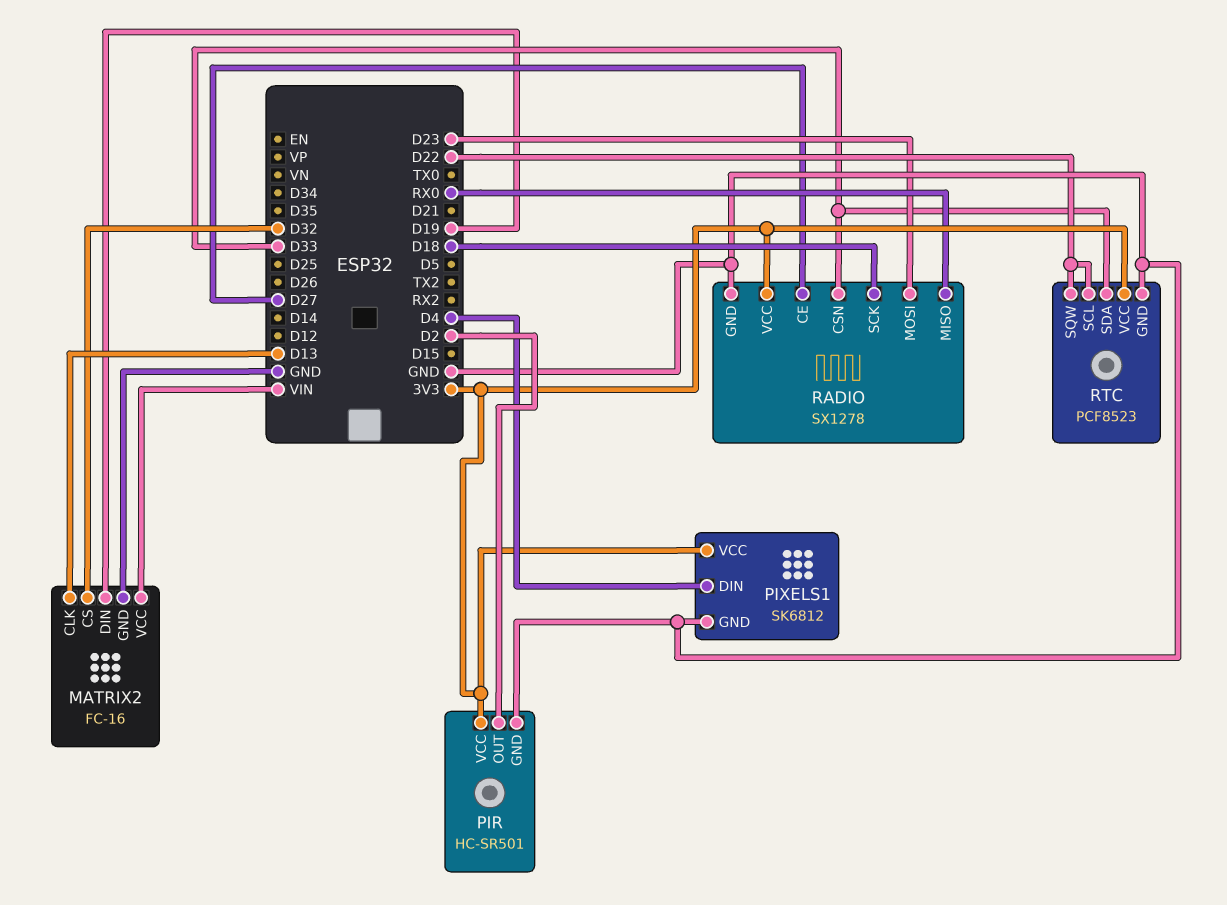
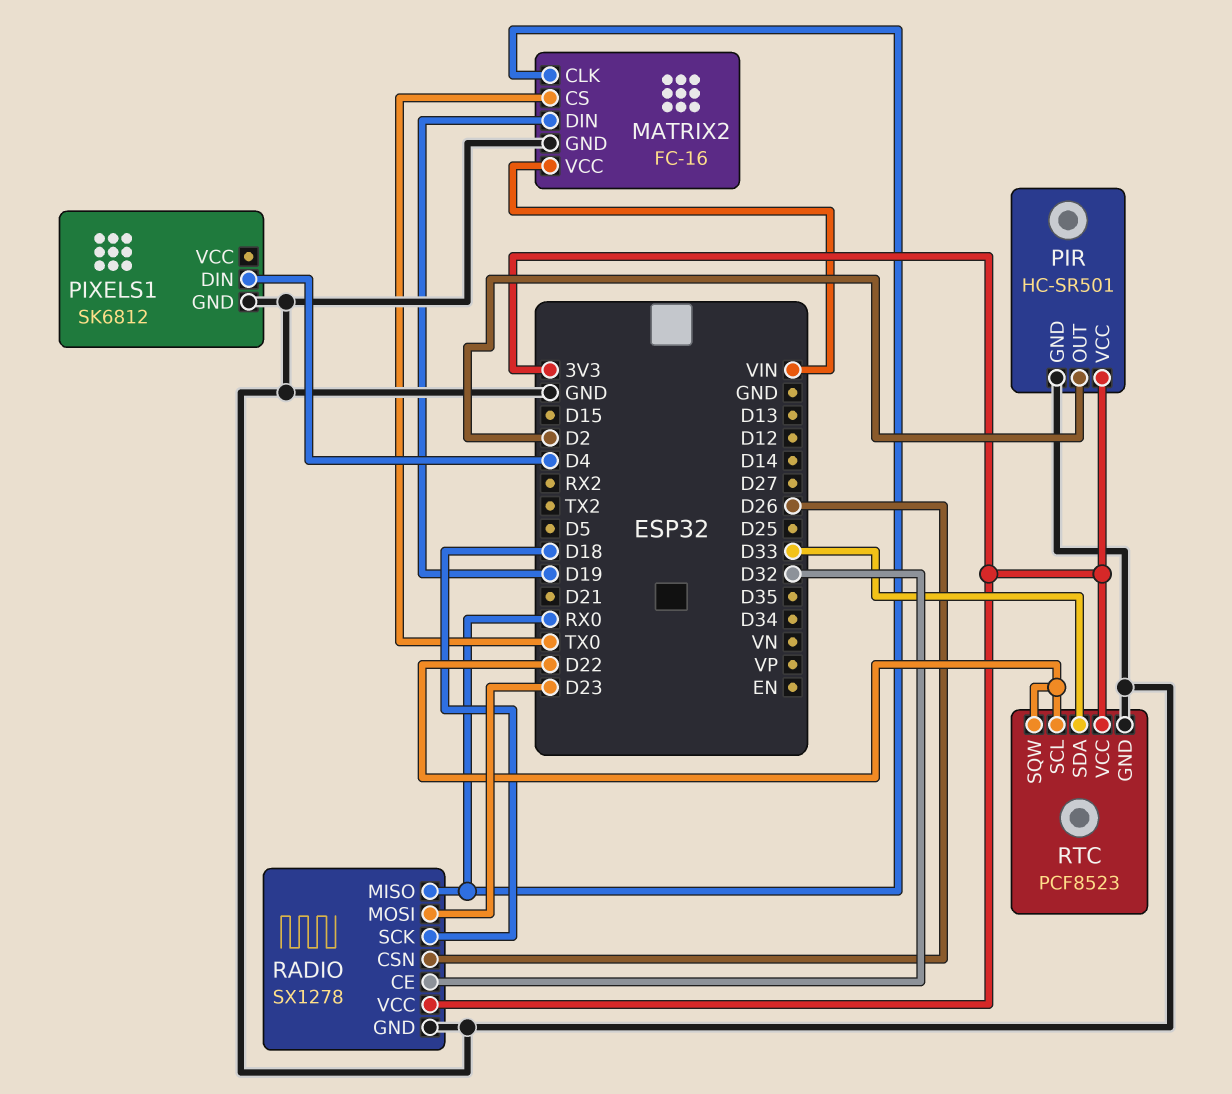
MATRIX2 pin CLK: D13 -> RX0
MATRIX2 pin CS: D32 -> TX0
PIXELS1 pin VCC: 3V3 -> none
RADIO pin CE: D27 -> D32
RADIO pin CSN: D33 -> D26

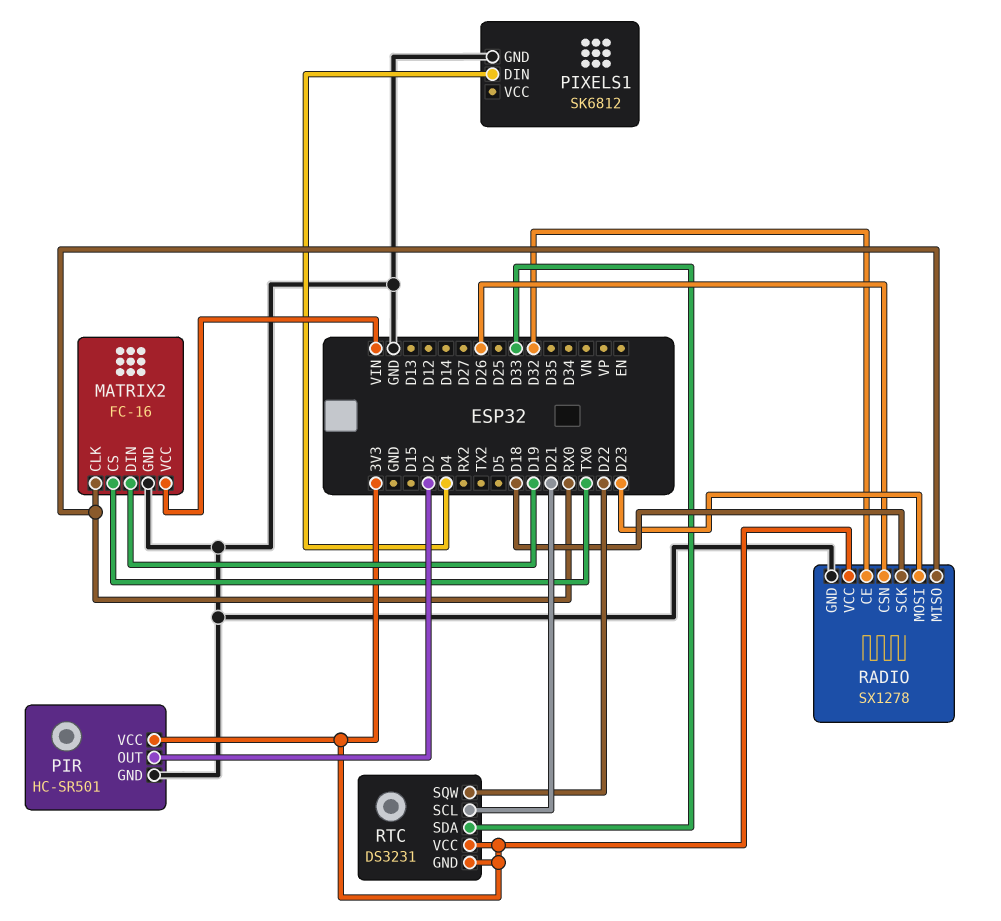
RTC: PCF8523 -> DS3231
RTC pin GND: GND -> 3V3
RTC pin SCL: D22 -> D21

